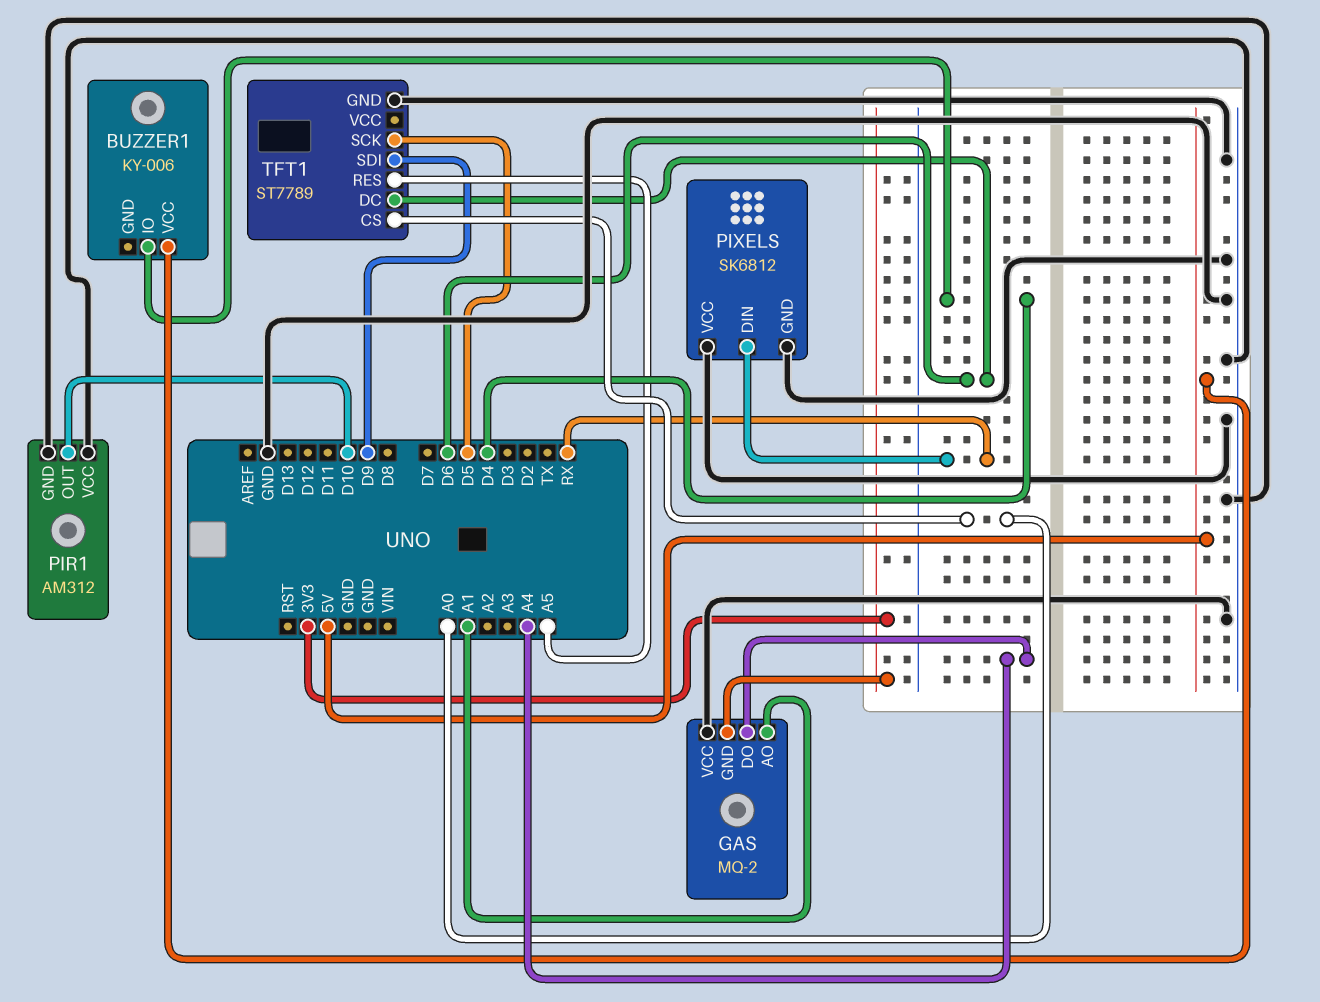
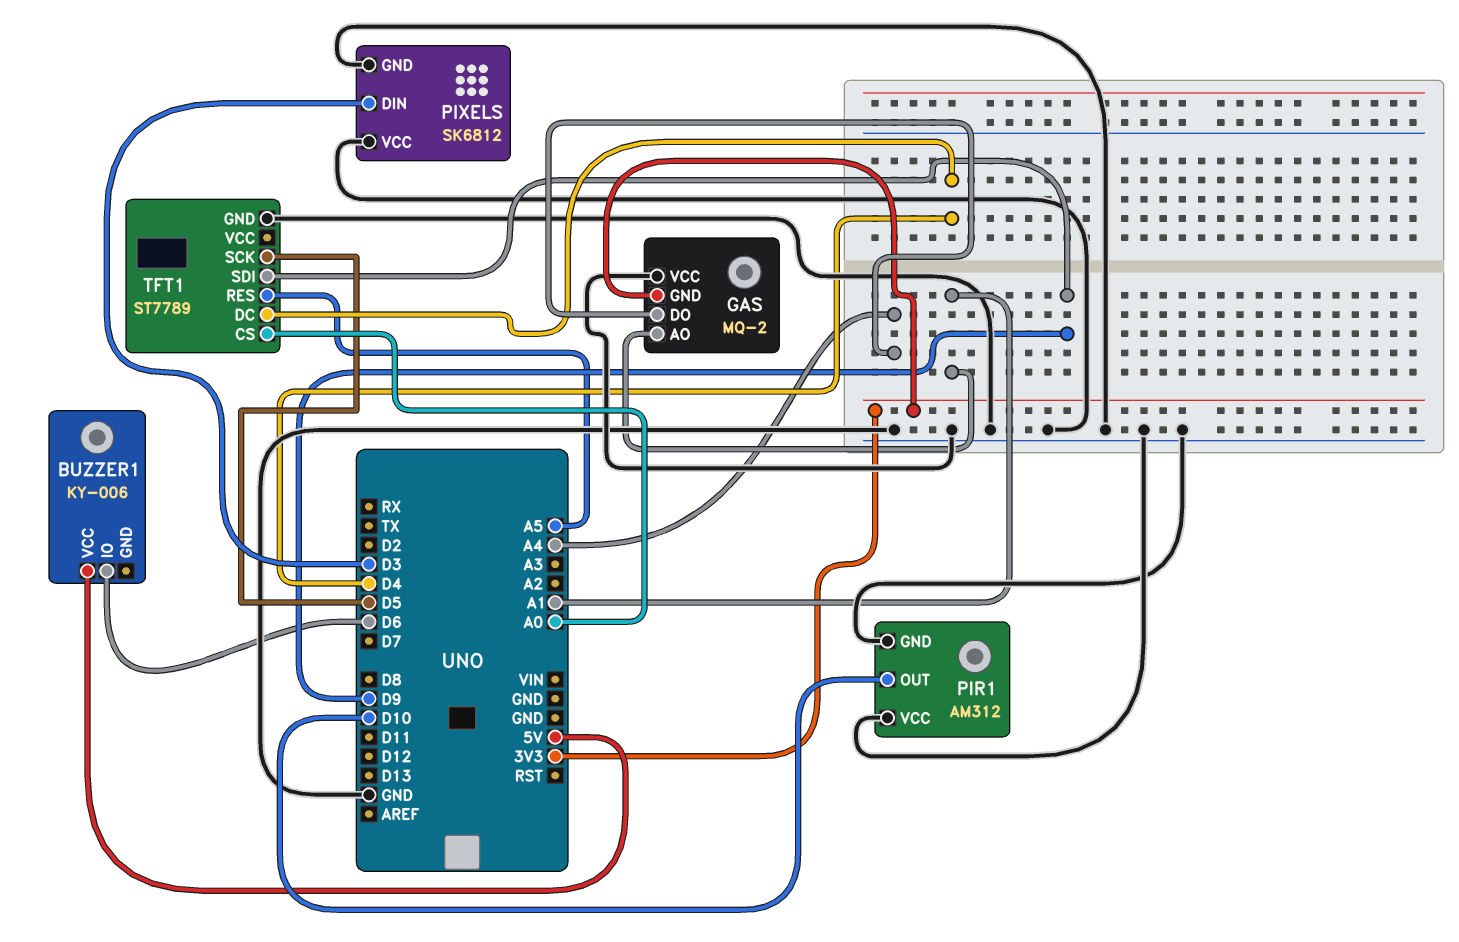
BUZZER1 pin IO: D4 -> D6
PIXELS pin DIN: RX -> D3
TFT1 pin DC: D6 -> D4

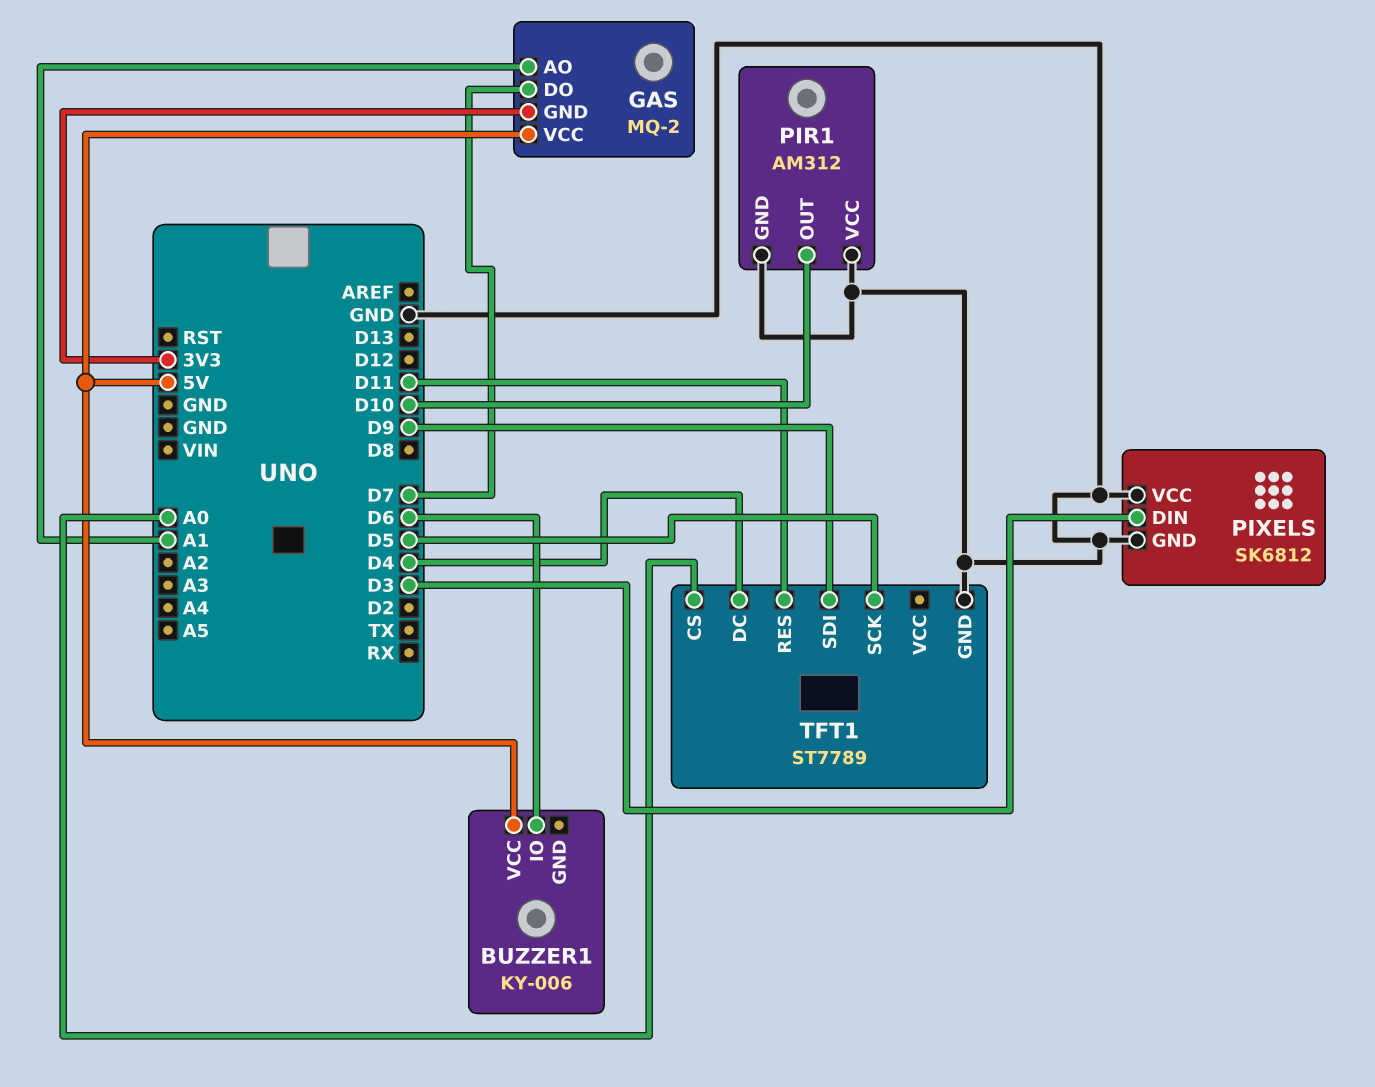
GAS pin DO: A4 -> D7
GAS pin VCC: GND -> 5V
TFT1 pin RES: A5 -> D11

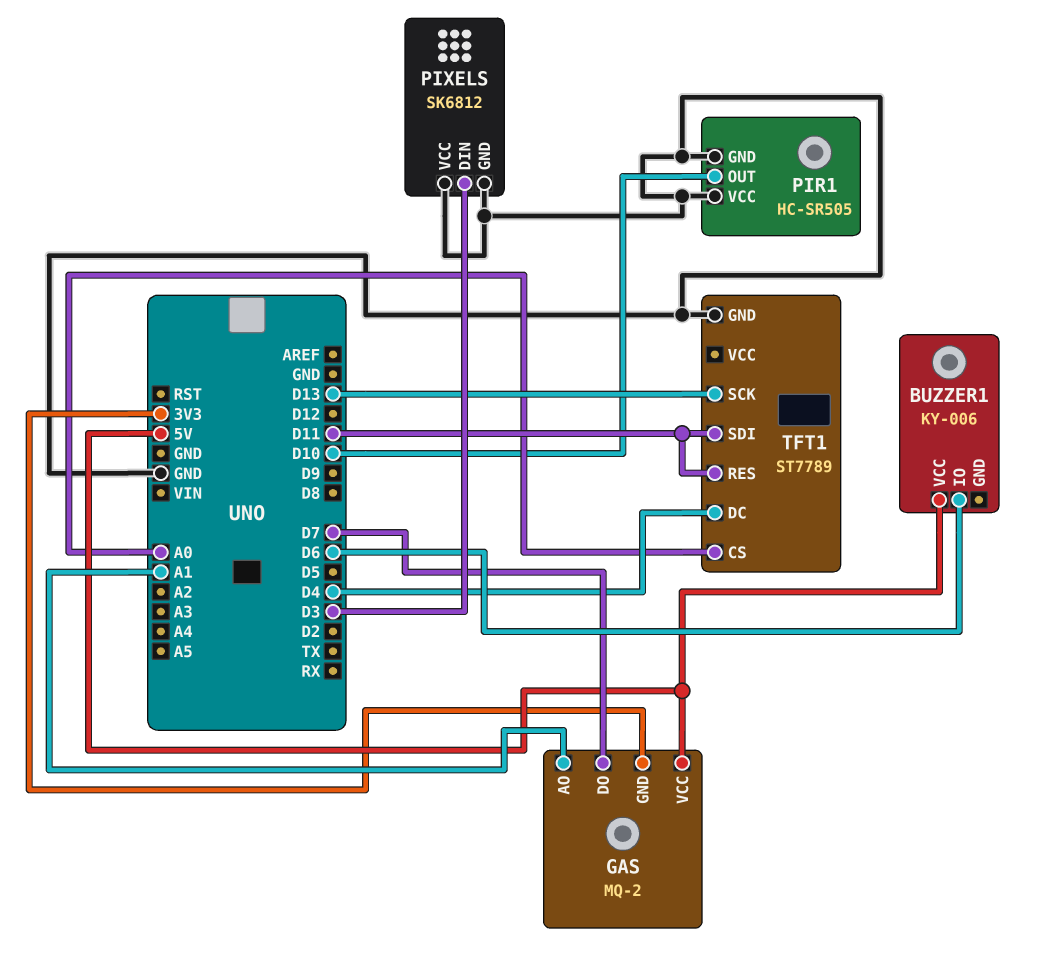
PIR1: AM312 -> HC-SR505
TFT1 pin SCK: D5 -> D13
TFT1 pin SDI: D9 -> D11

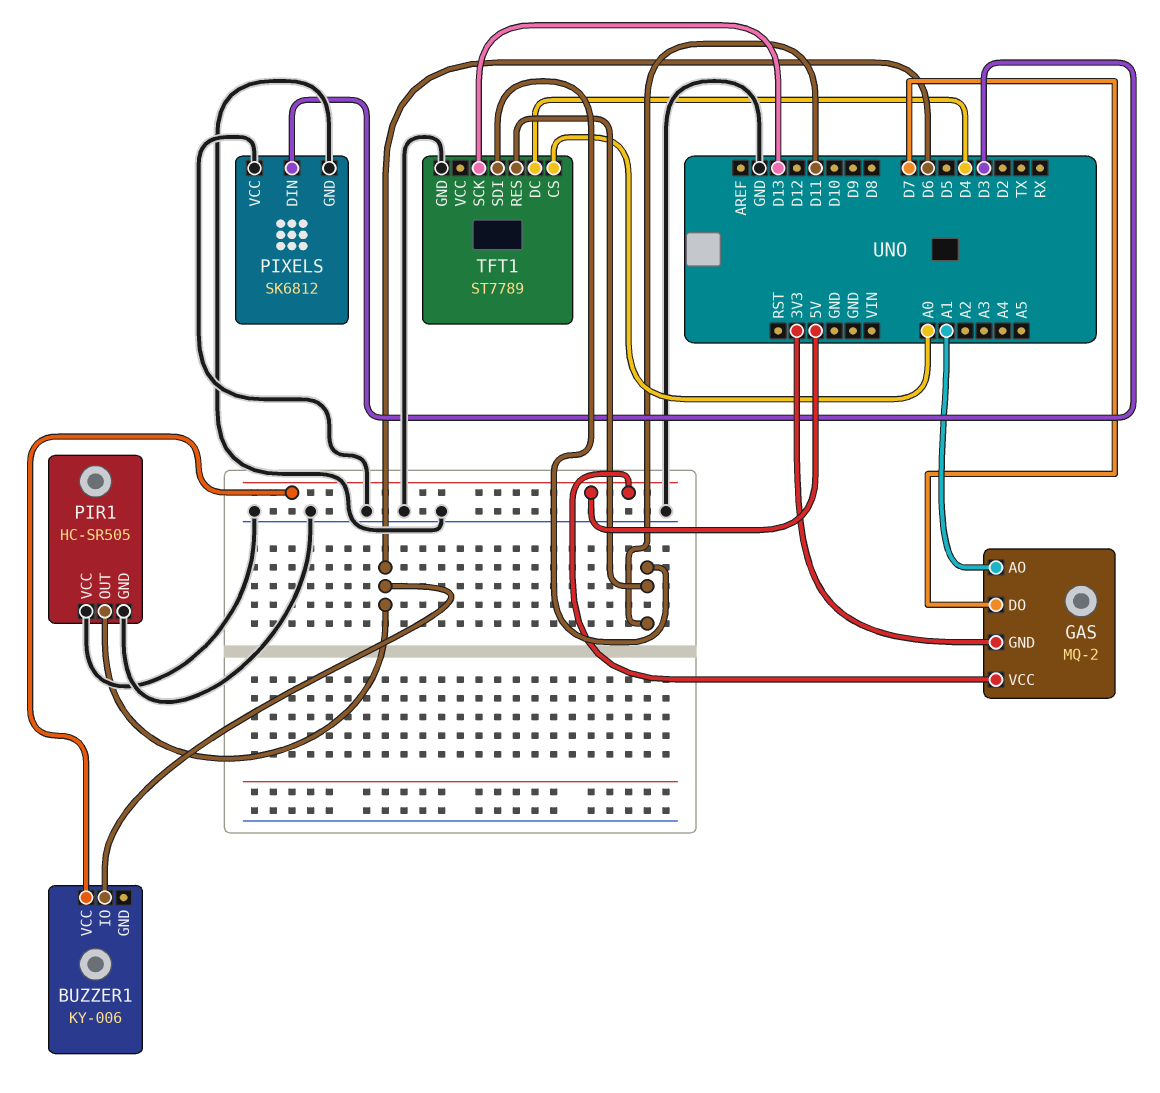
PIR1 pin OUT: D10 -> D6

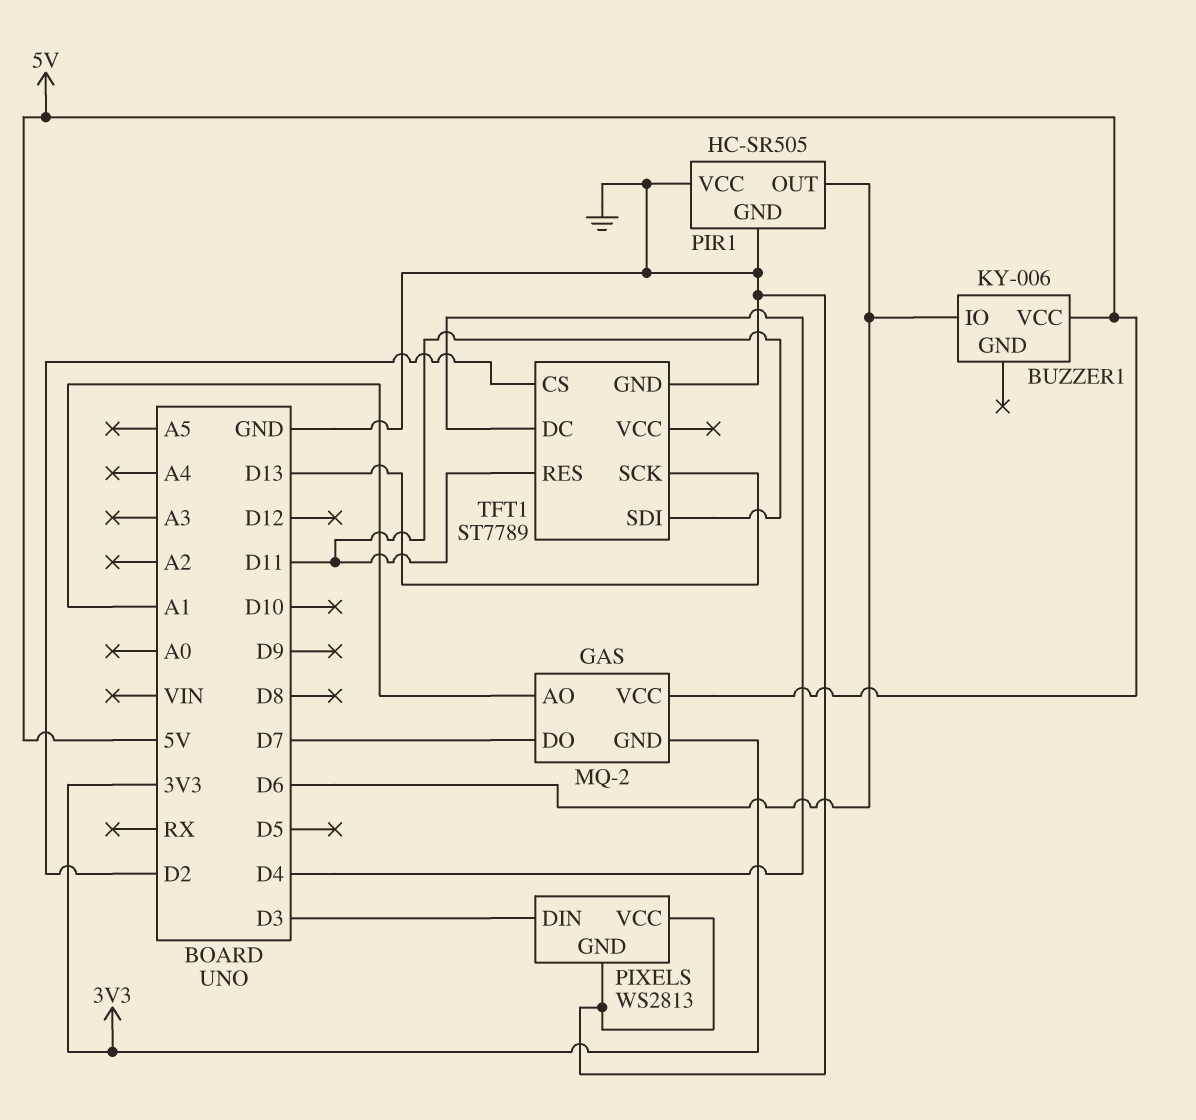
PIXELS: SK6812 -> WS2813
TFT1 pin CS: A0 -> D2

